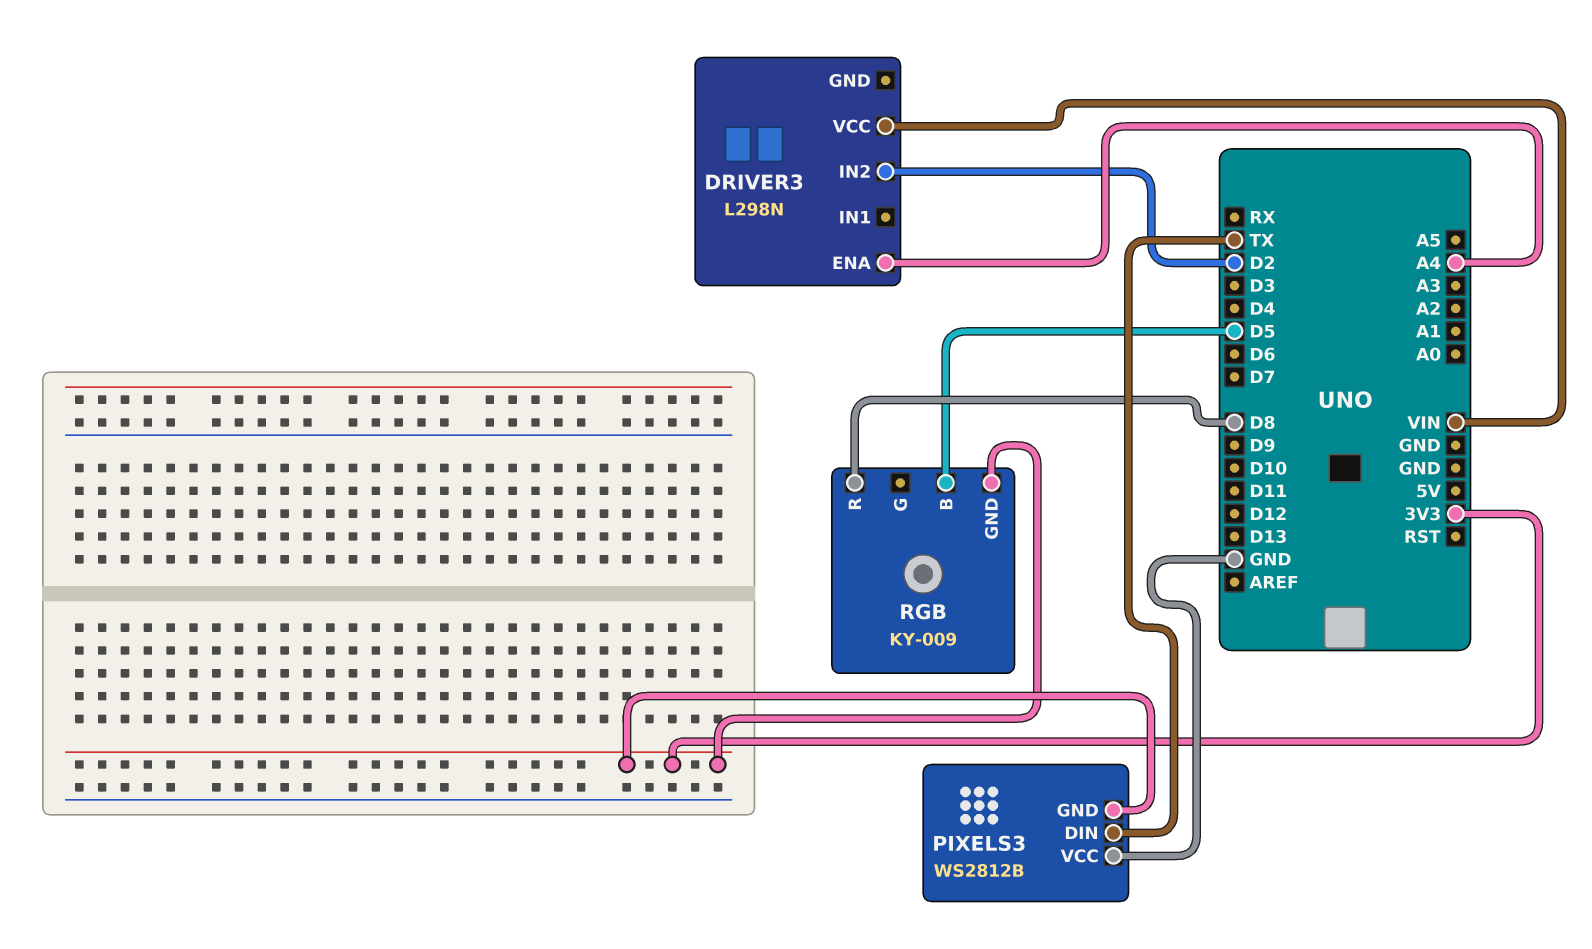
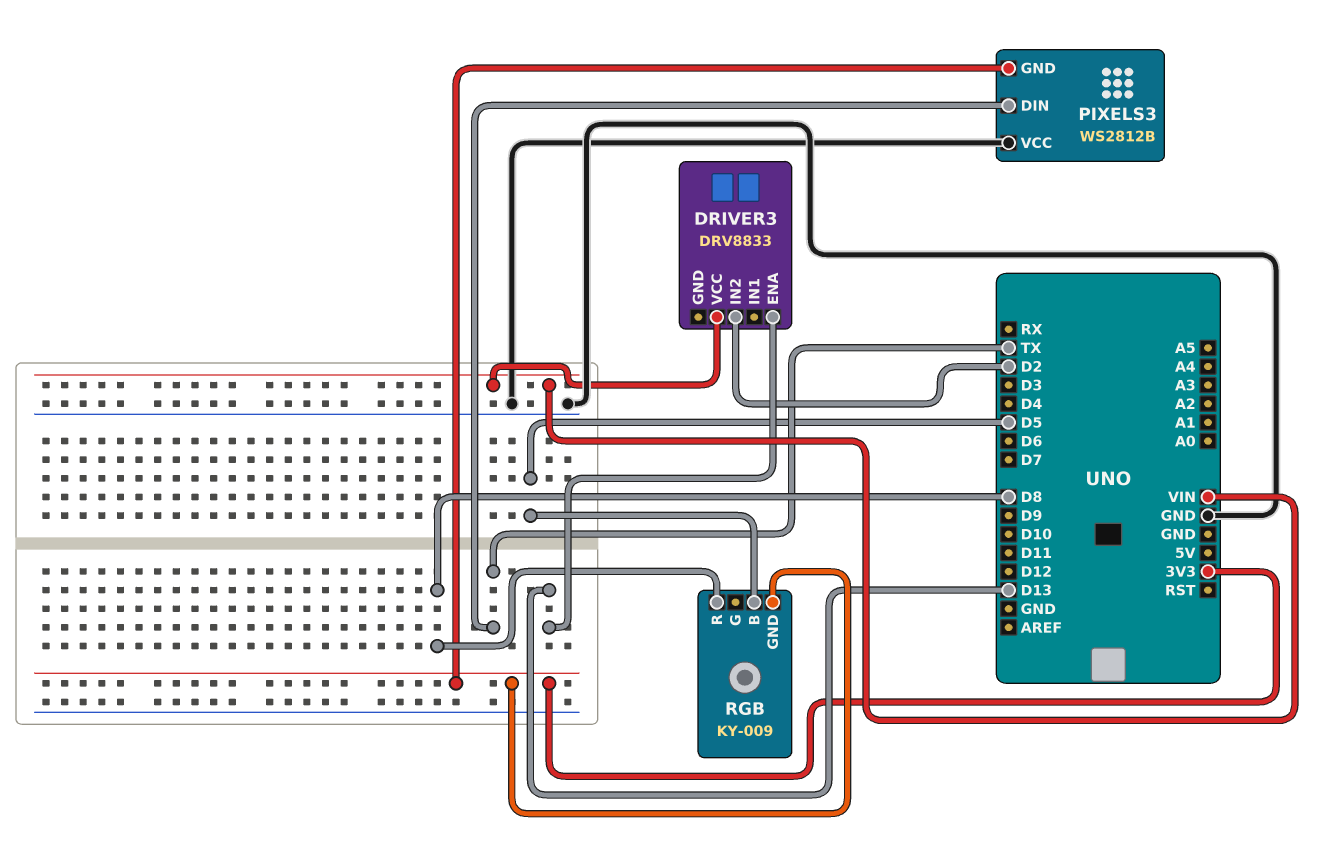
DRIVER3: L298N -> DRV8833
DRIVER3 pin ENA: A4 -> D13

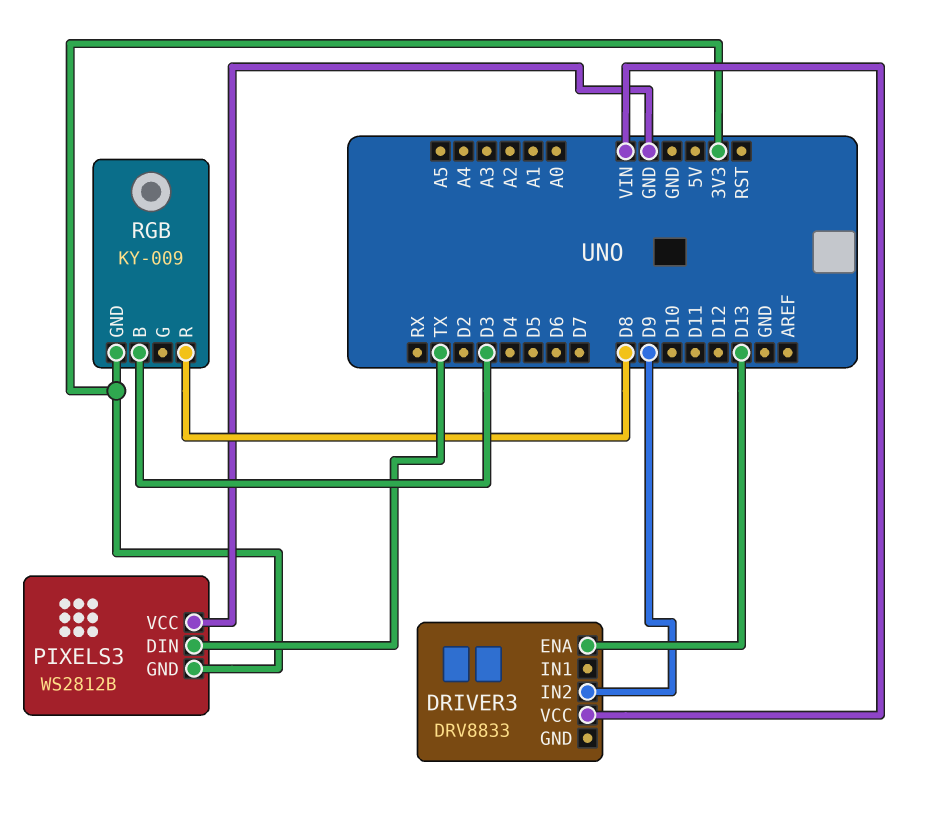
DRIVER3 pin IN2: D2 -> D9
RGB pin B: D5 -> D3

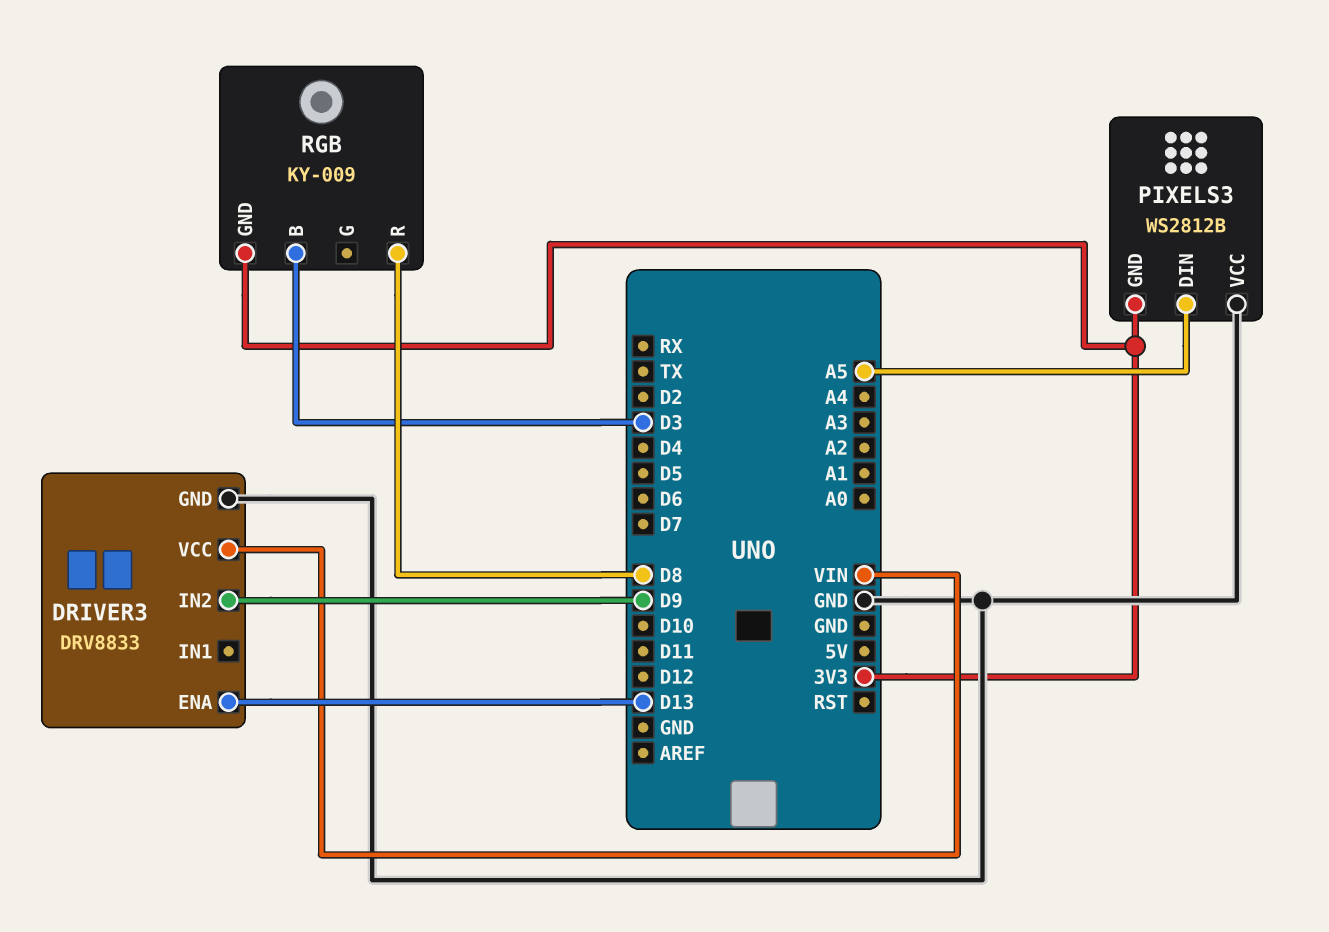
DRIVER3 pin GND: none -> GND
PIXELS3 pin DIN: TX -> A5

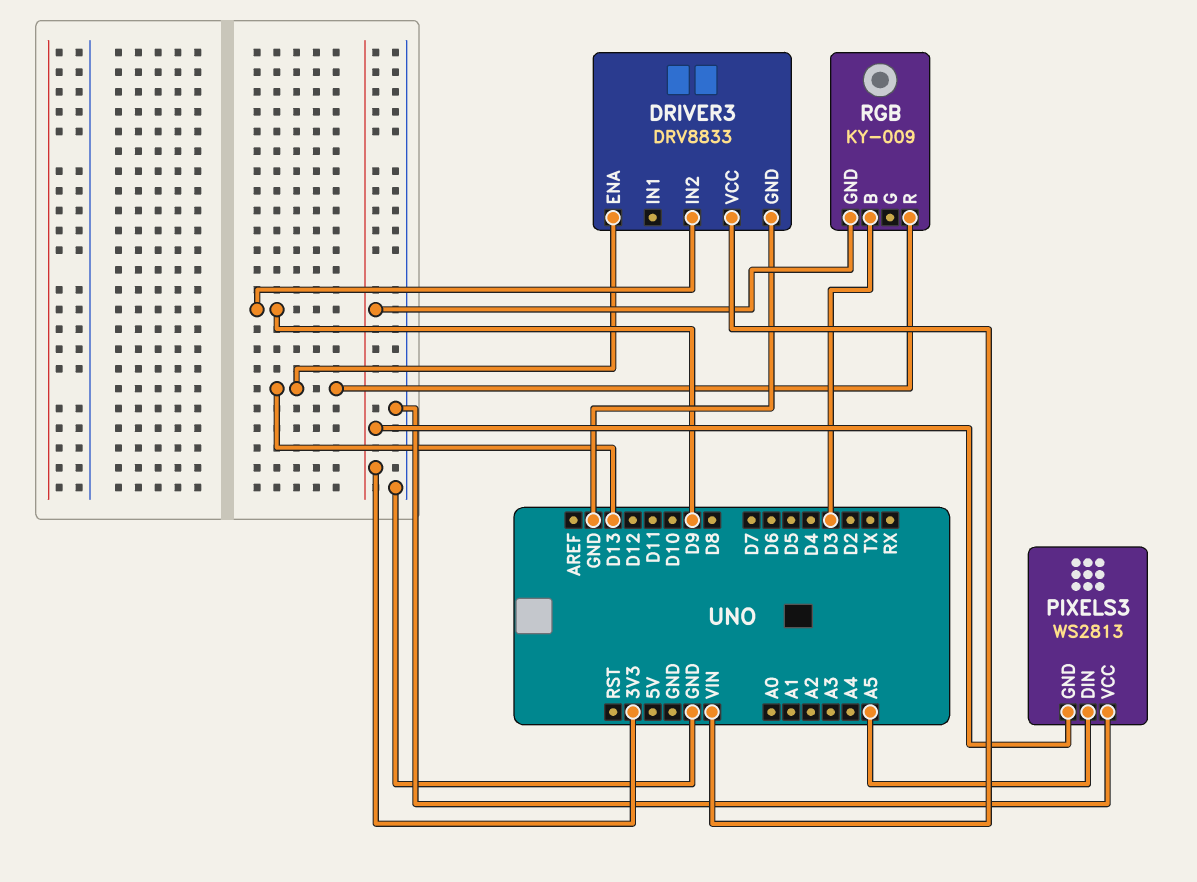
PIXELS3: WS2812B -> WS2813
RGB pin R: D8 -> D13

